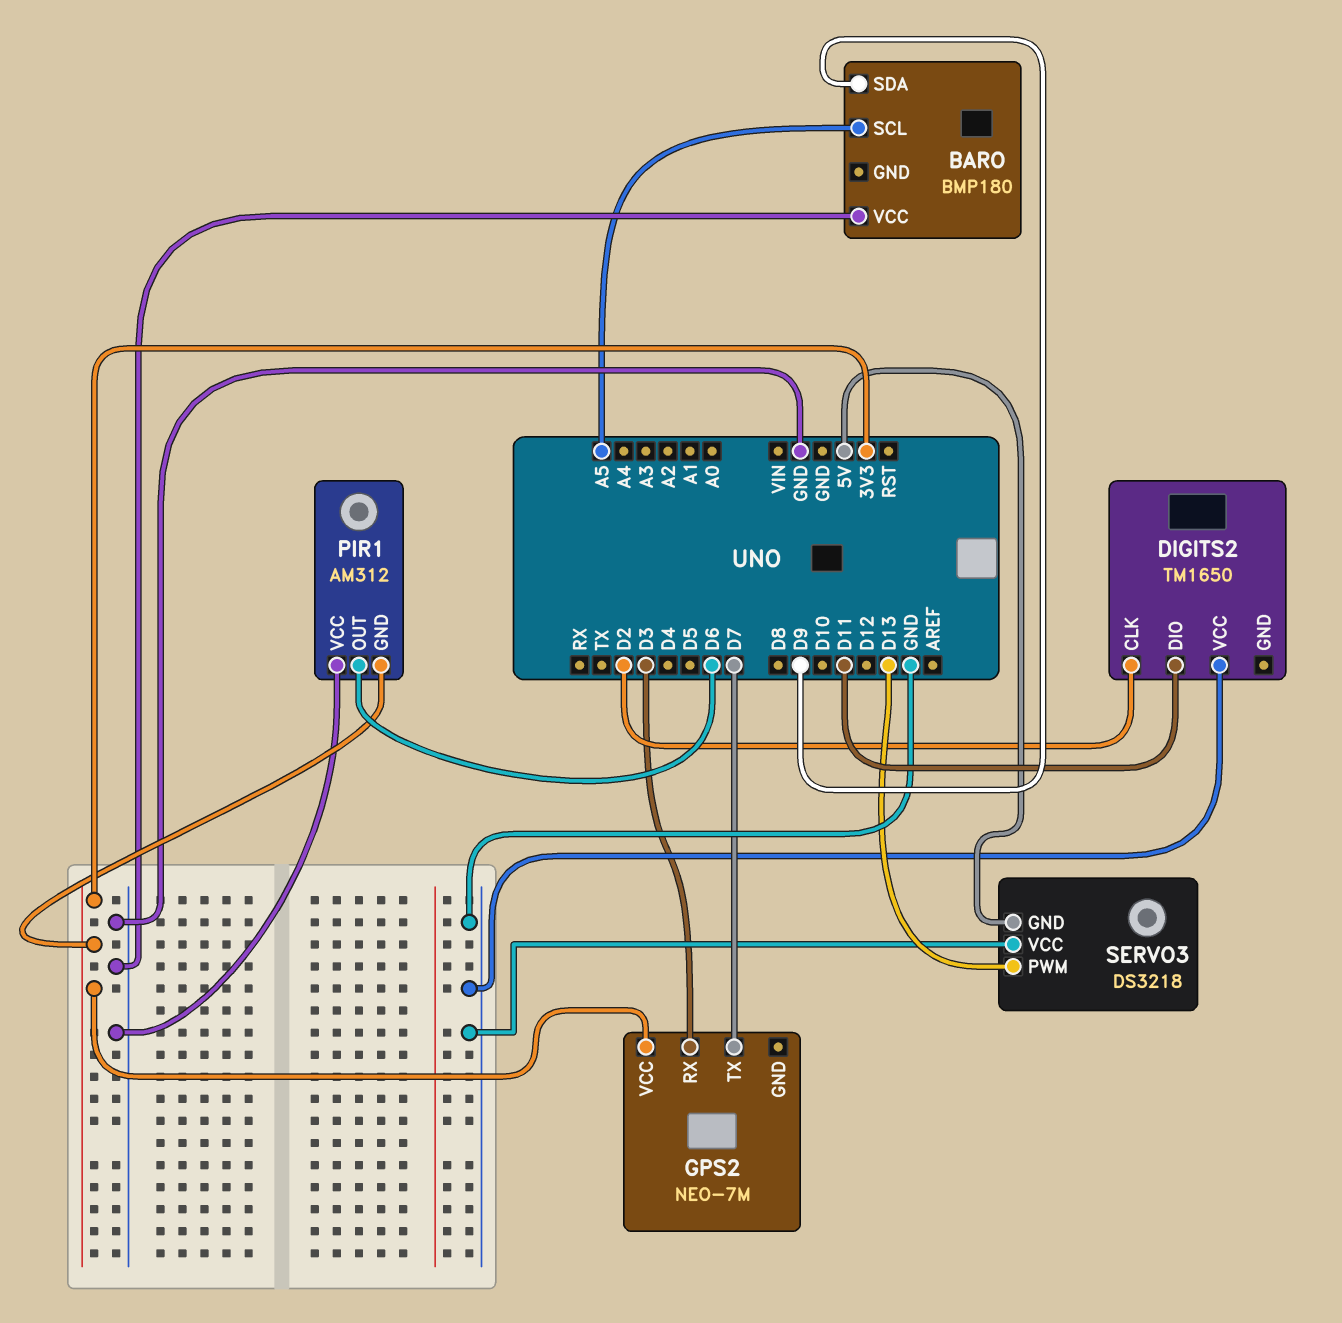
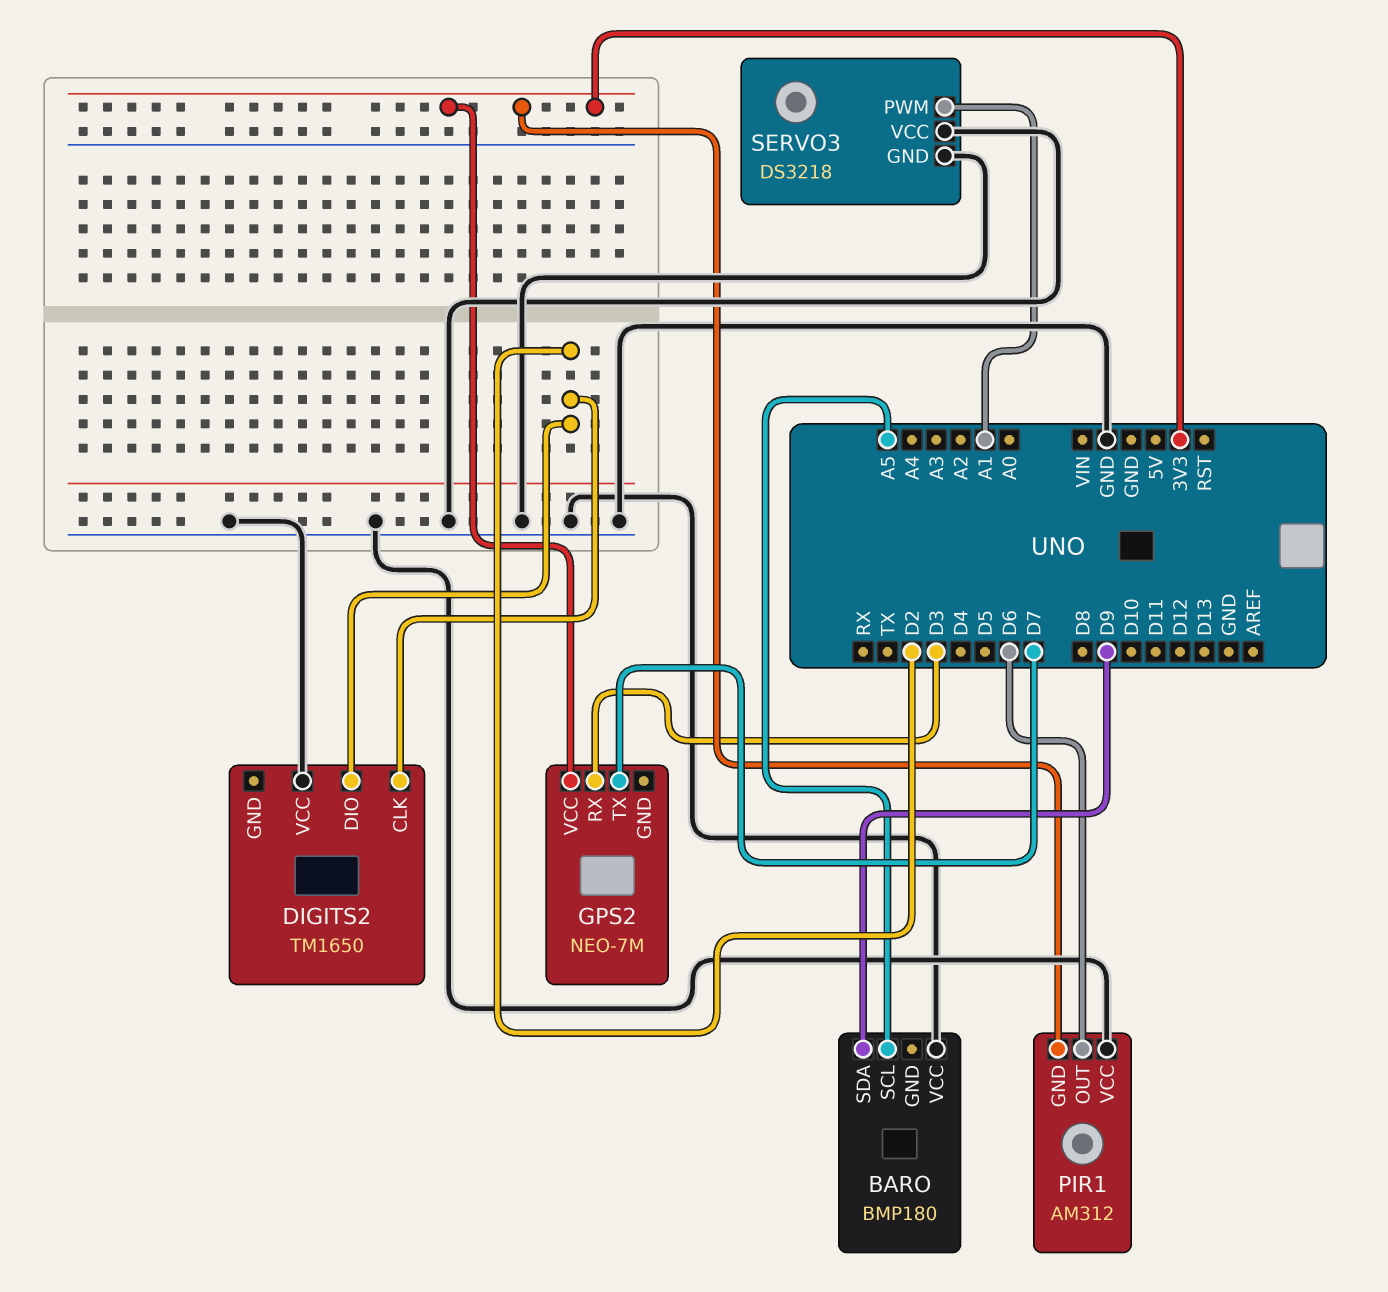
DIGITS2 pin DIO: D11 -> D2
SERVO3 pin GND: 5V -> GND
SERVO3 pin PWM: D13 -> A1

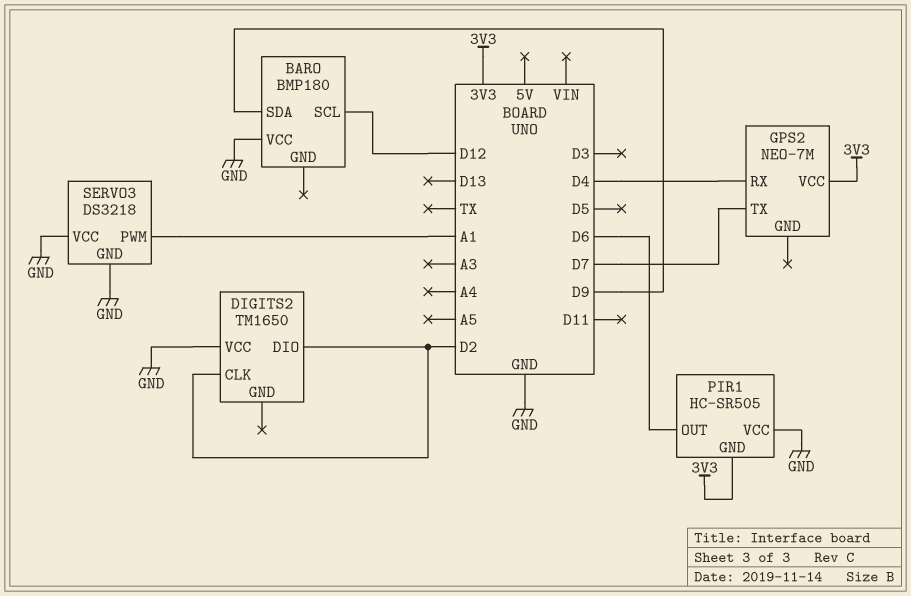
BARO pin SCL: A5 -> D12
GPS2 pin RX: D3 -> D4
PIR1: AM312 -> HC-SR505

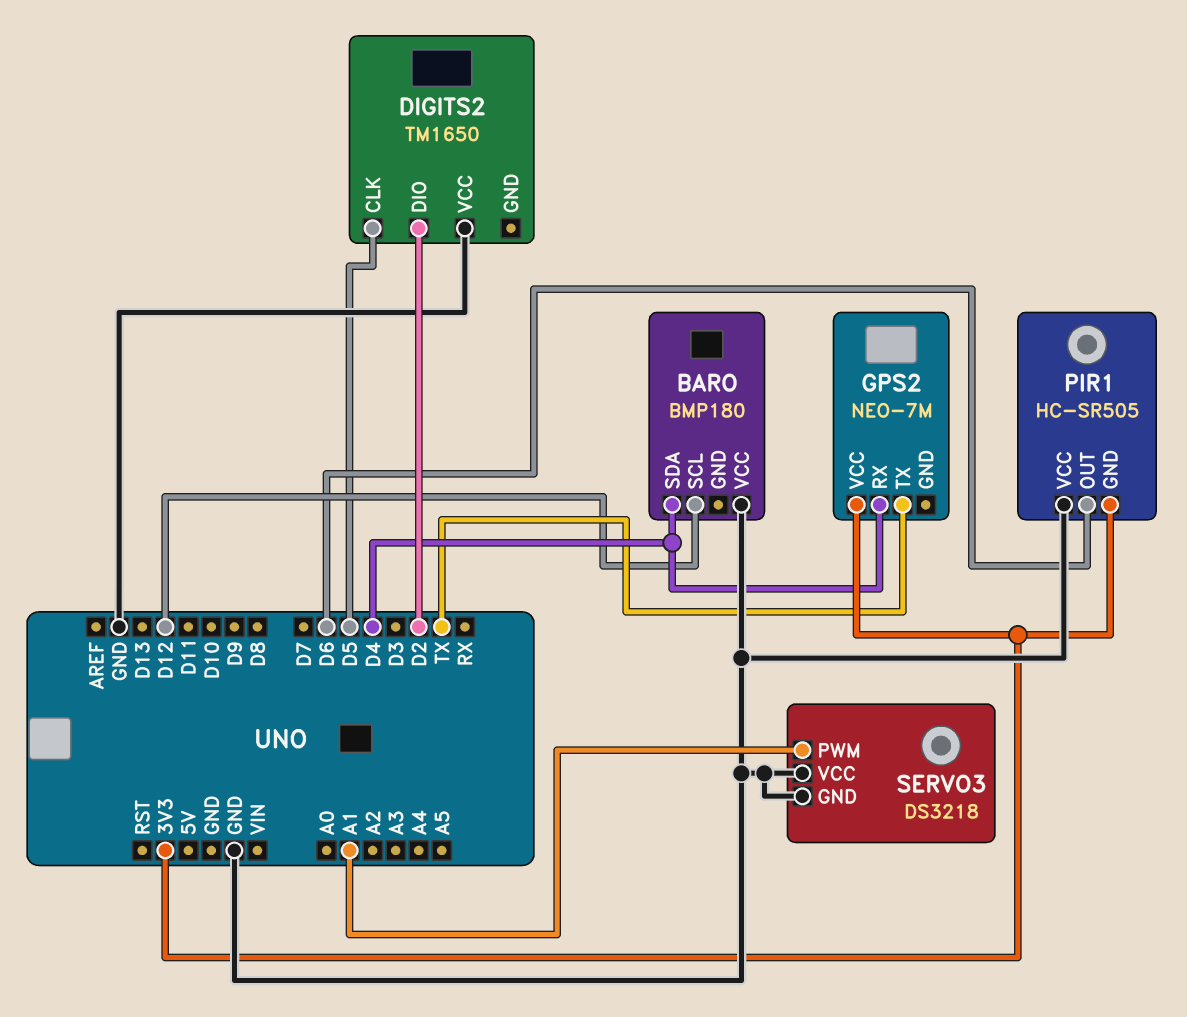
BARO pin SDA: D9 -> D4
DIGITS2 pin CLK: D2 -> D5
GPS2 pin TX: D7 -> TX

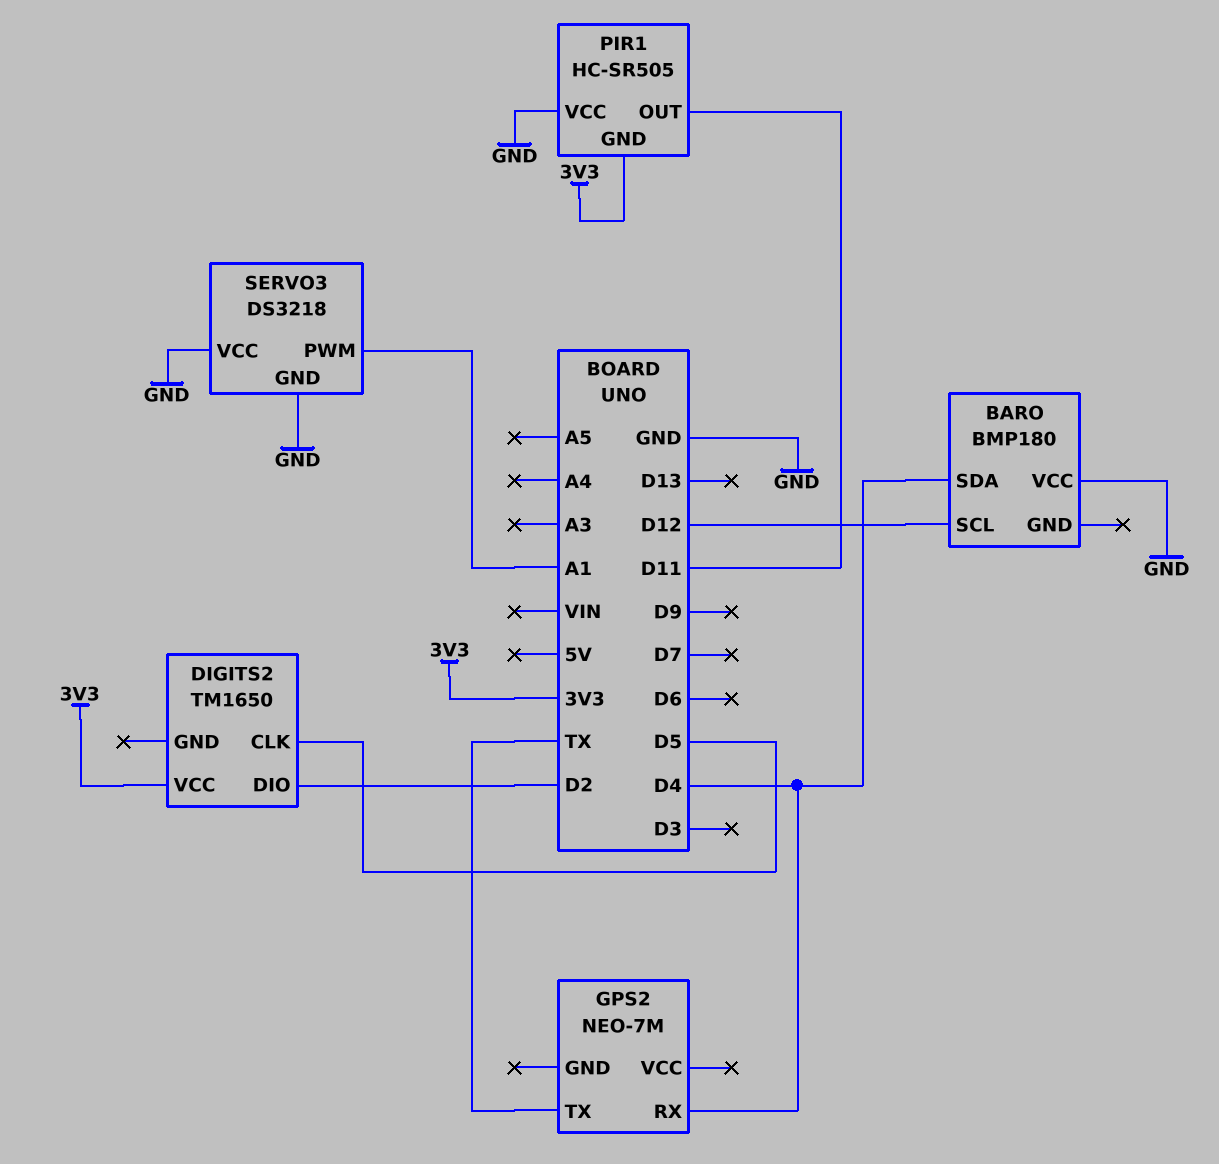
DIGITS2 pin VCC: GND -> 3V3
GPS2 pin VCC: 3V3 -> none
PIR1 pin OUT: D6 -> D11

